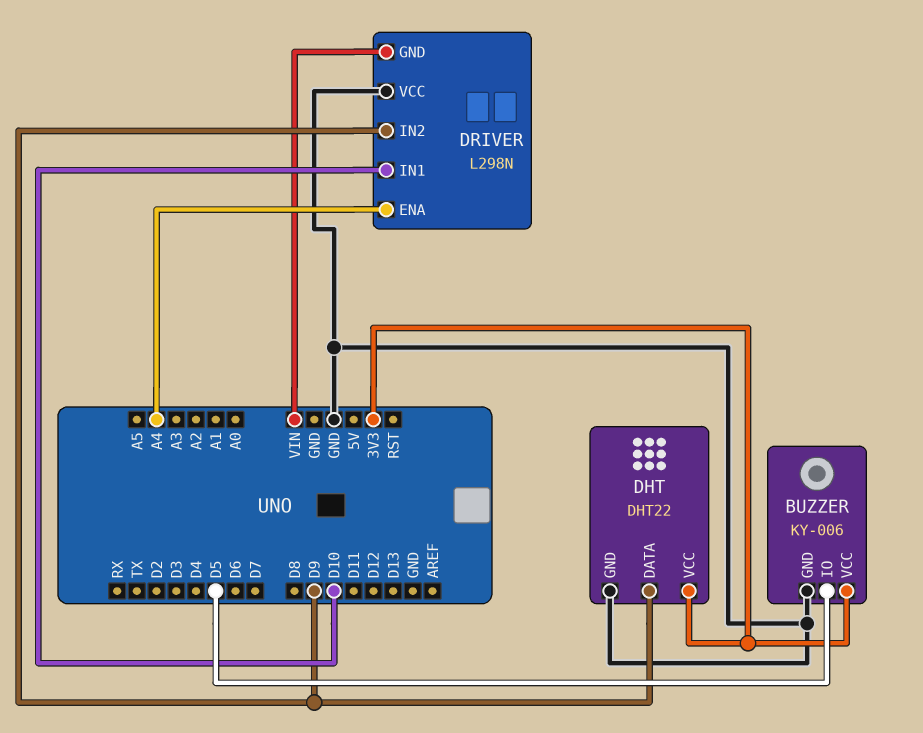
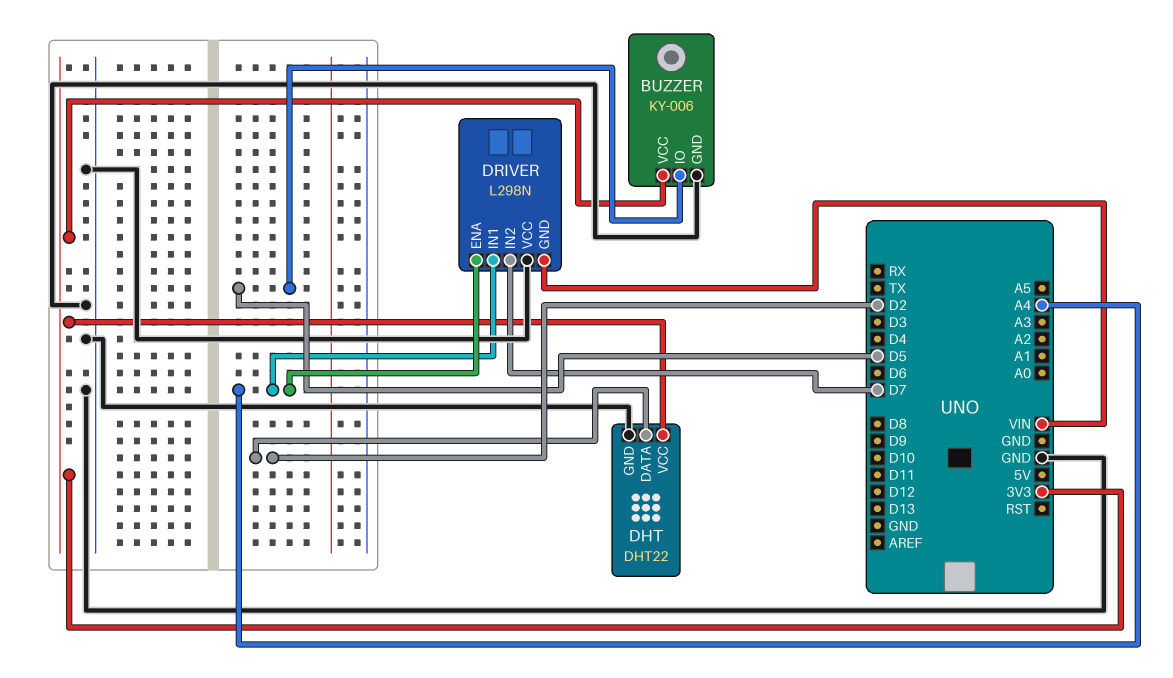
DHT pin DATA: D9 -> D2
DRIVER pin IN1: D10 -> A4
DRIVER pin IN2: D9 -> D7

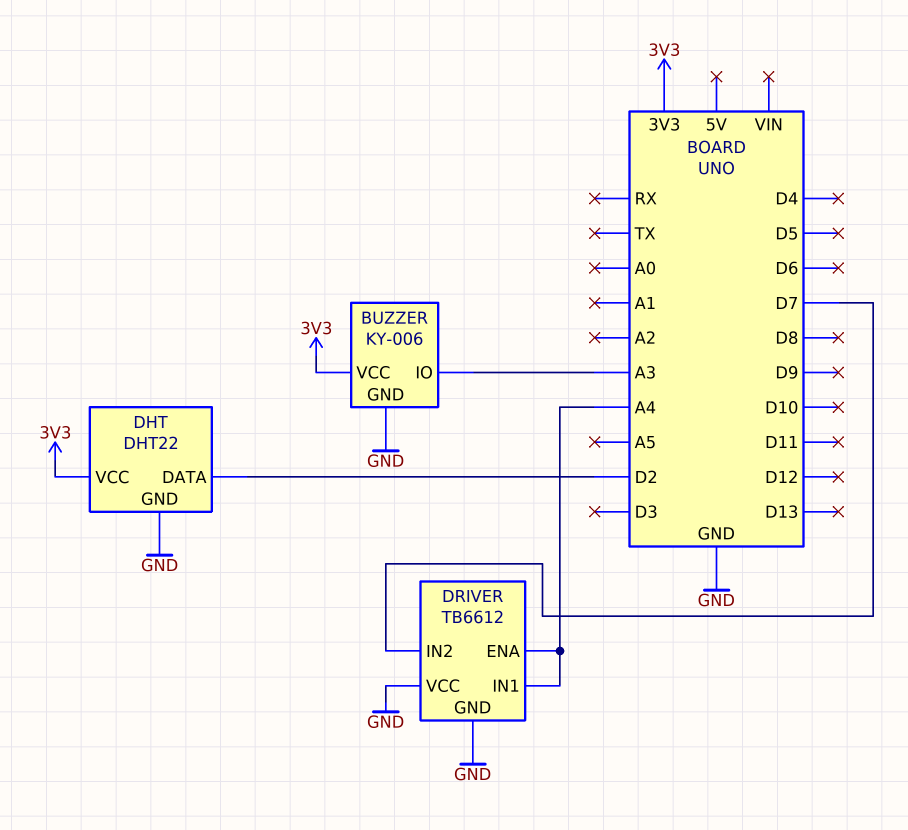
BUZZER pin IO: D5 -> A3
DRIVER: L298N -> TB6612
DRIVER pin GND: VIN -> GND

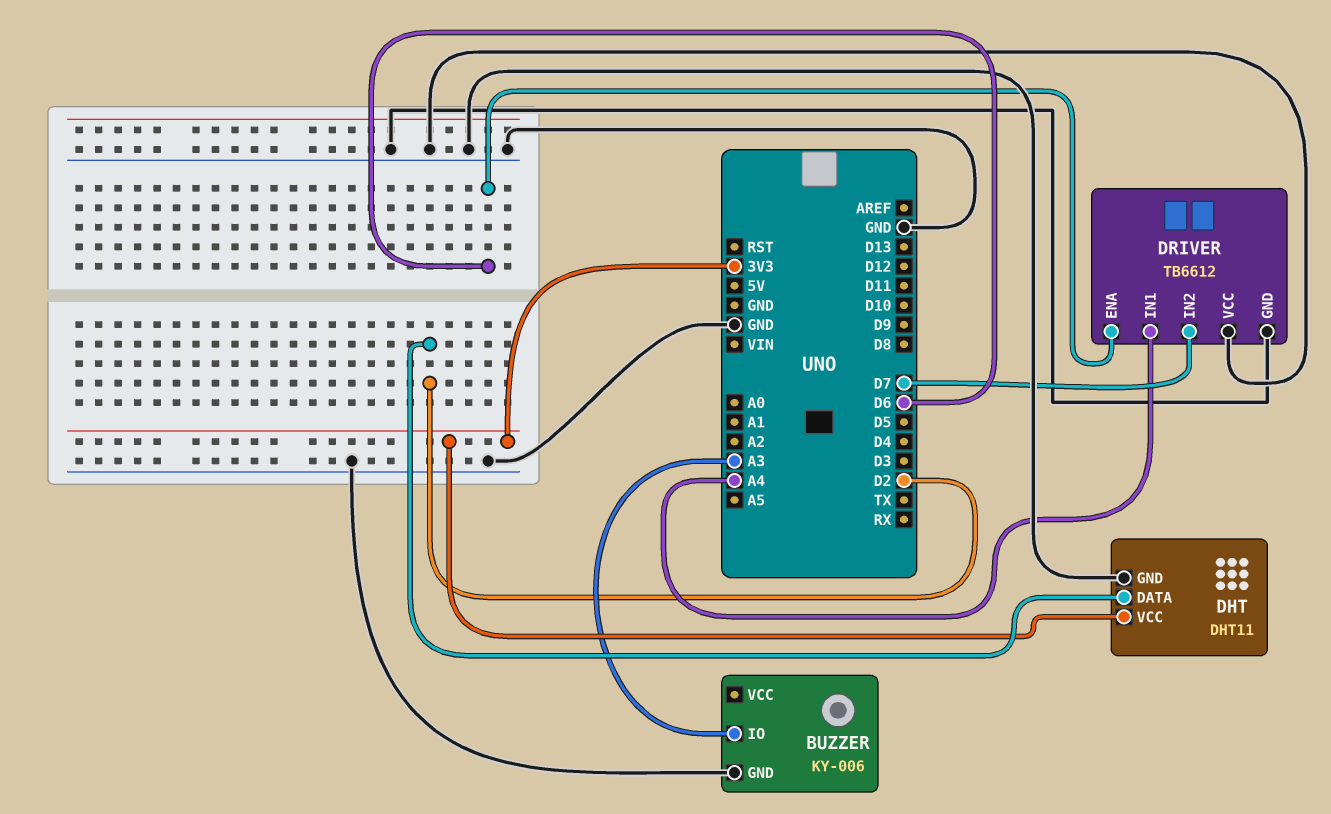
BUZZER pin VCC: 3V3 -> none
DHT: DHT22 -> DHT11
DRIVER pin ENA: A4 -> D6

